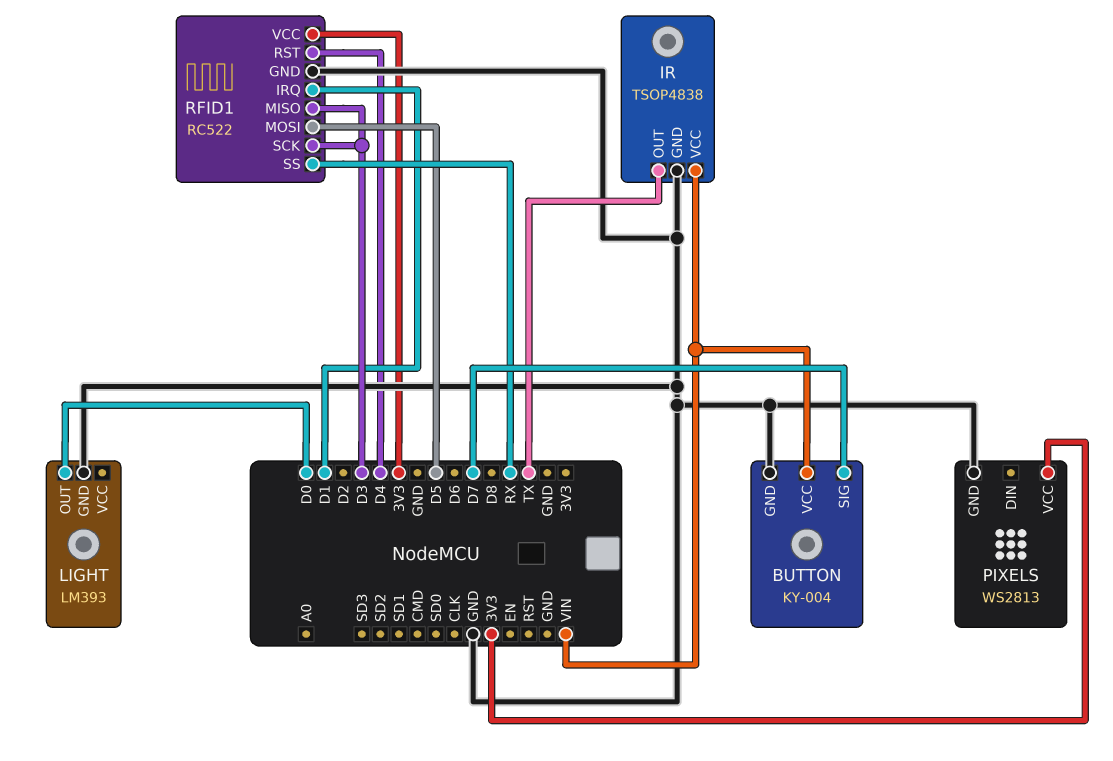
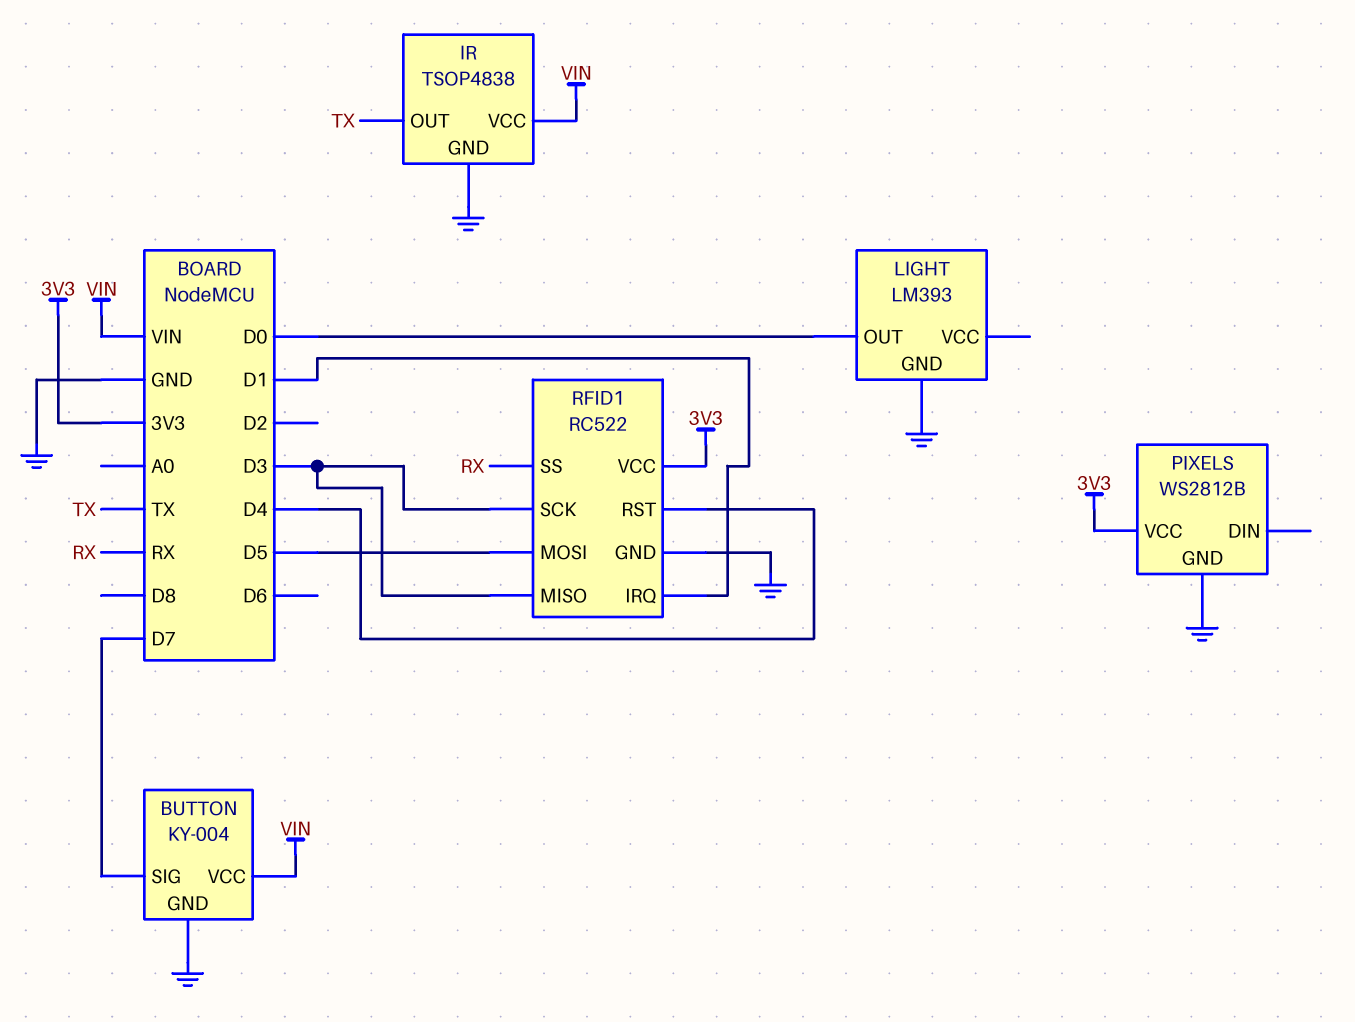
PIXELS: WS2813 -> WS2812B

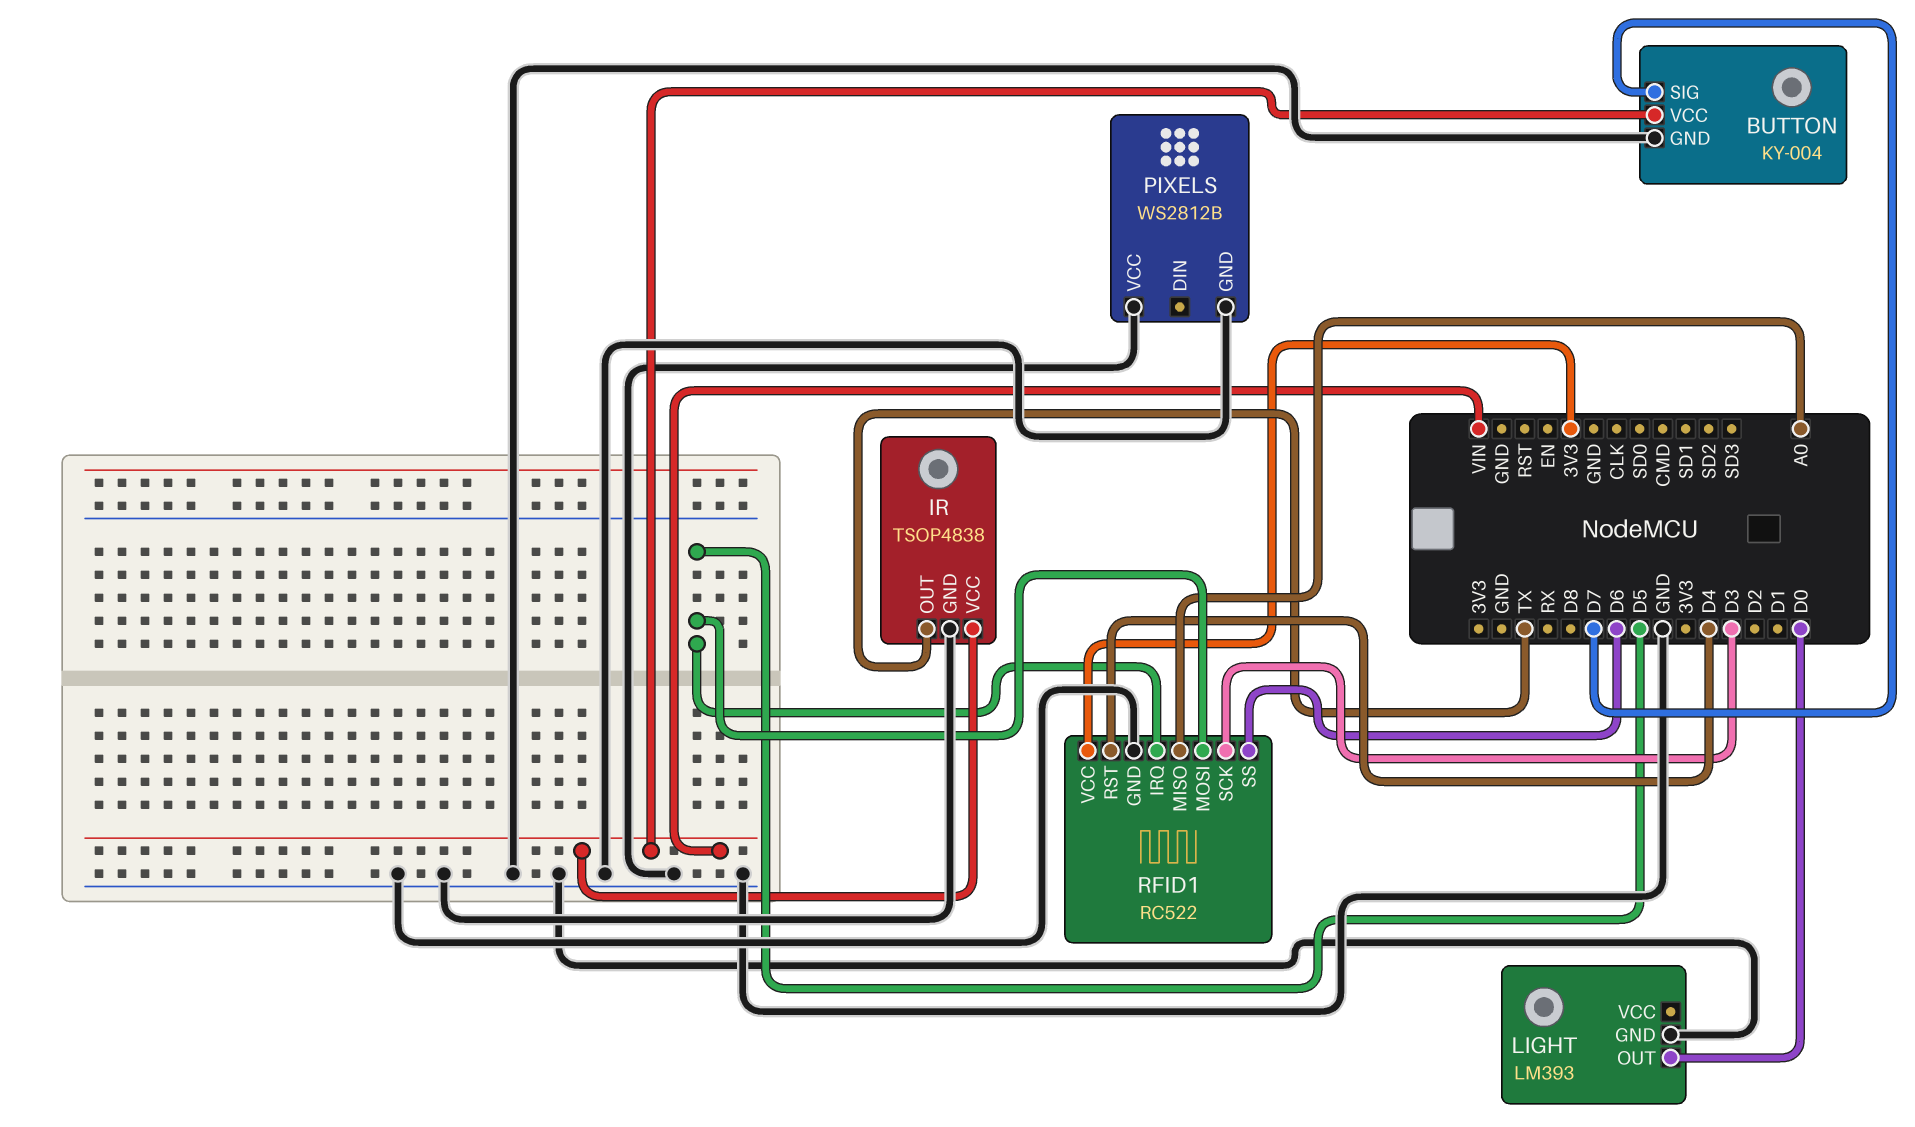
PIXELS pin VCC: 3V3 -> GND
RFID1 pin IRQ: D1 -> D5
RFID1 pin MISO: D3 -> A0
RFID1 pin SS: RX -> D6

